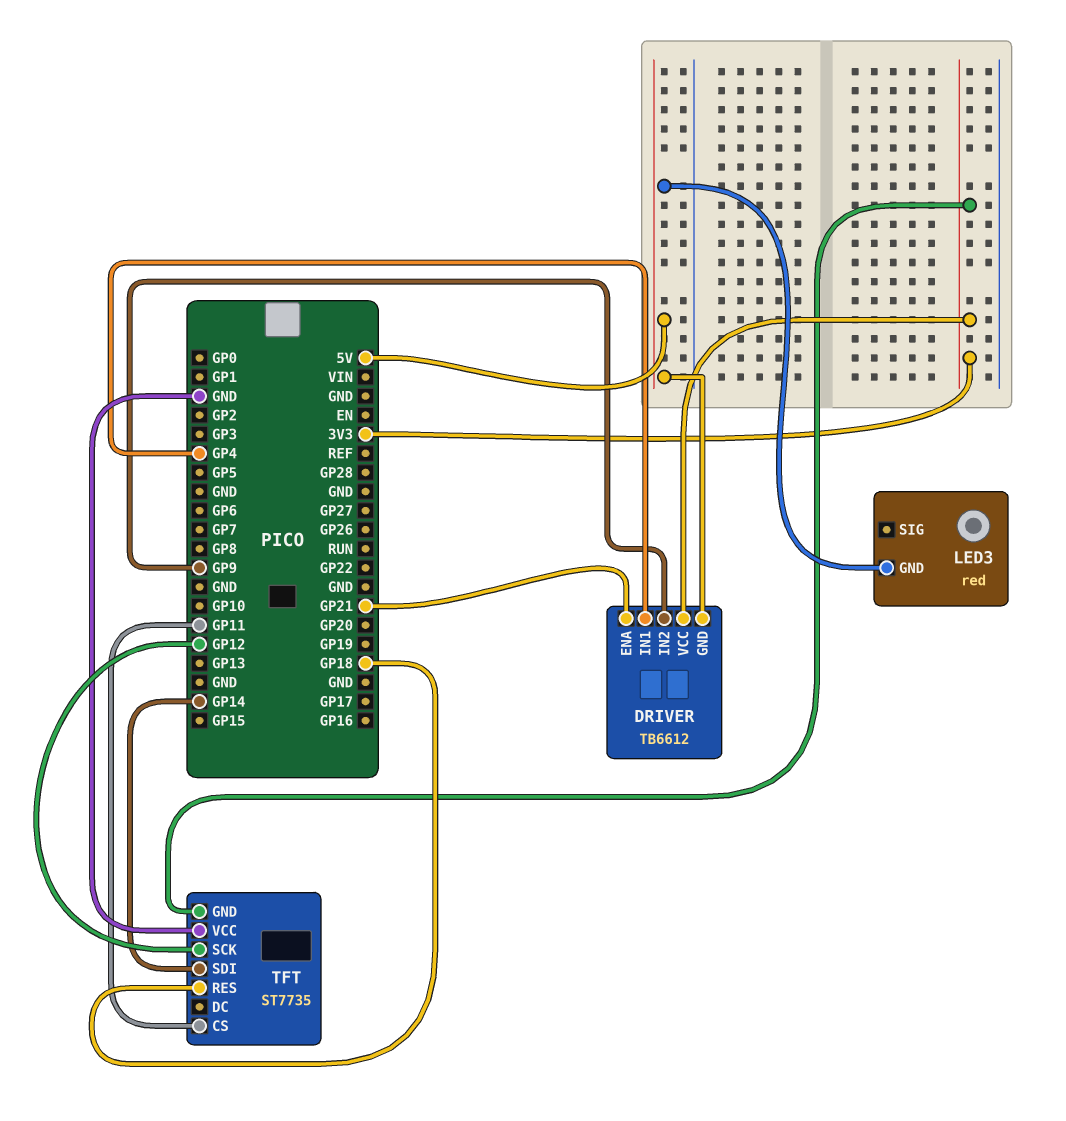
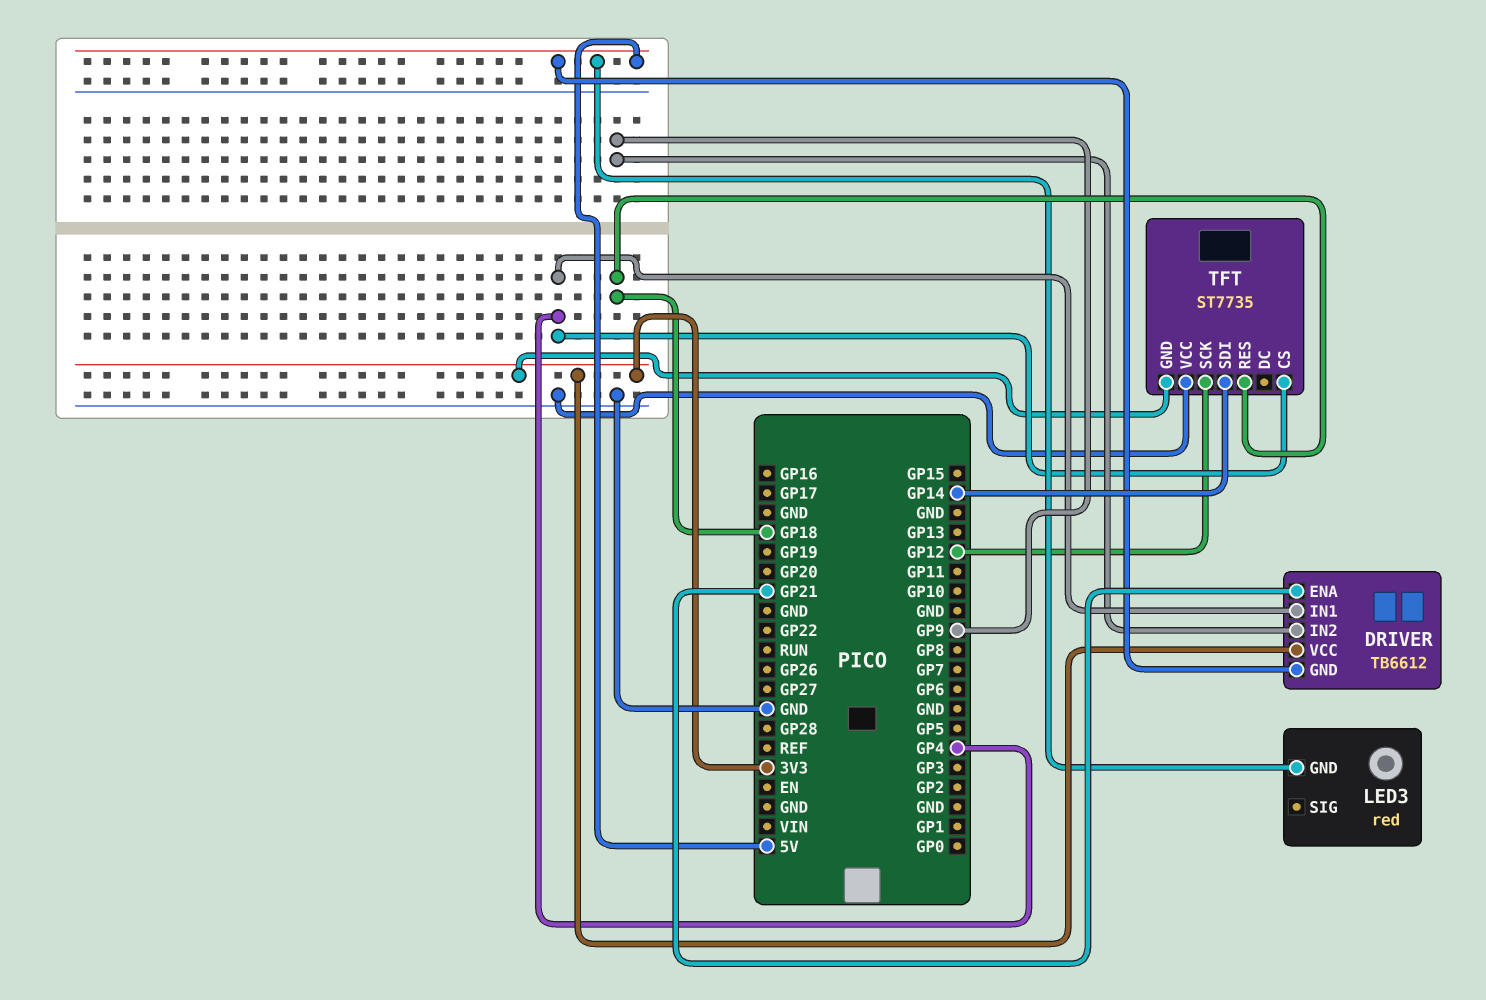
TFT pin CS: GP11 -> GP4

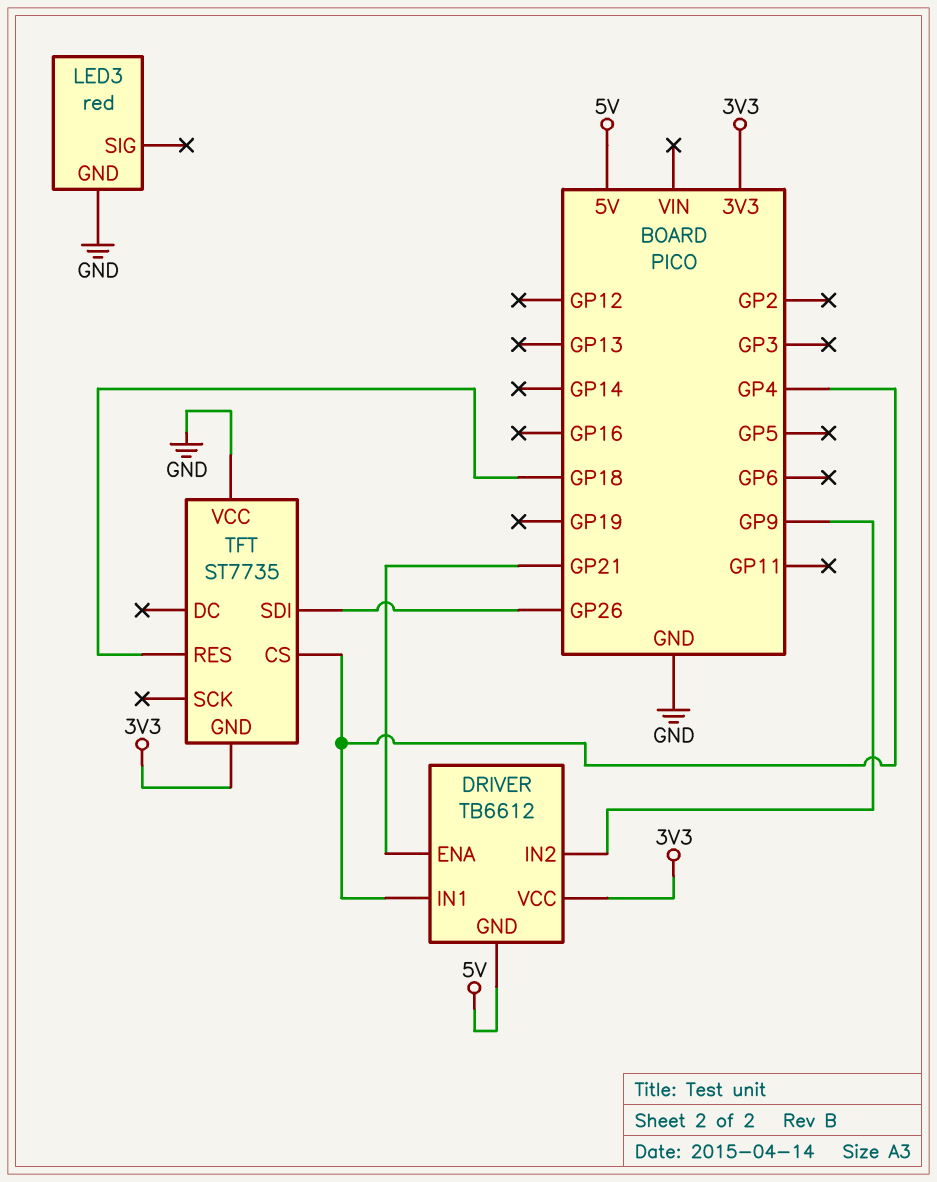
LED3 pin GND: 5V -> GND
TFT pin SCK: GP12 -> none
TFT pin SDI: GP14 -> GP26

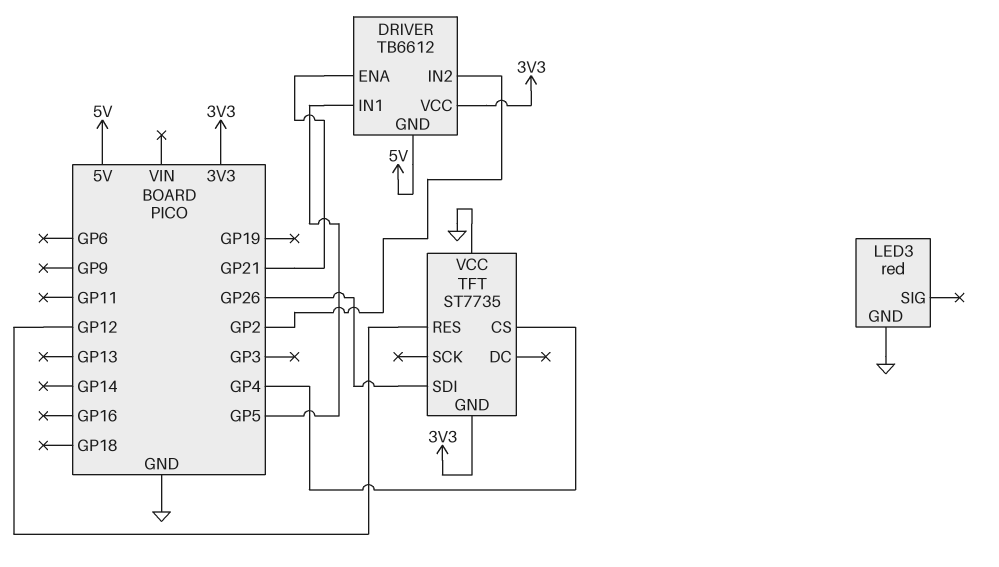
DRIVER pin IN1: GP4 -> GP5
DRIVER pin IN2: GP9 -> GP2
TFT pin RES: GP18 -> GP12

